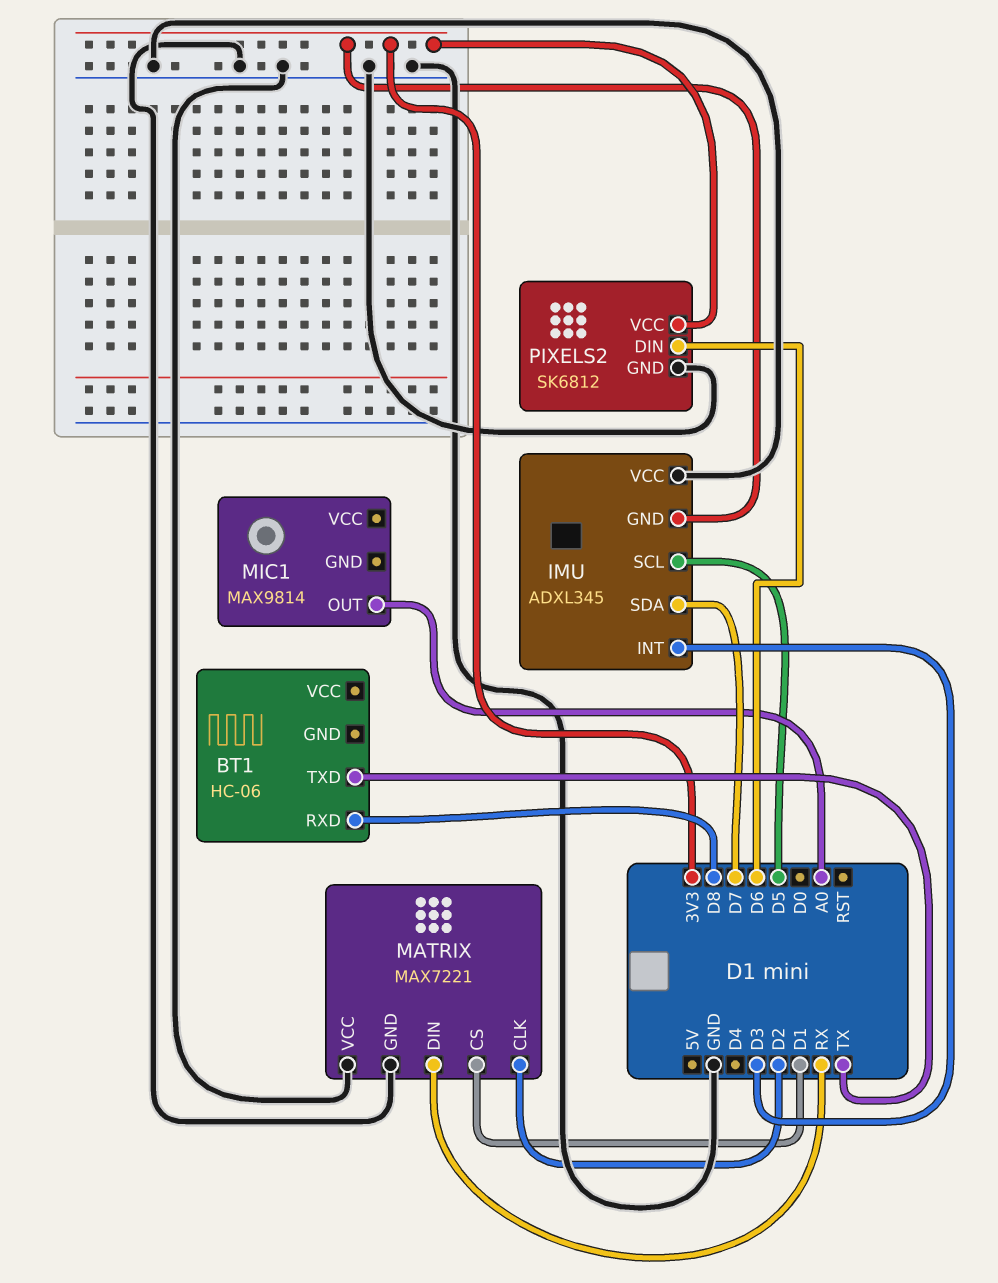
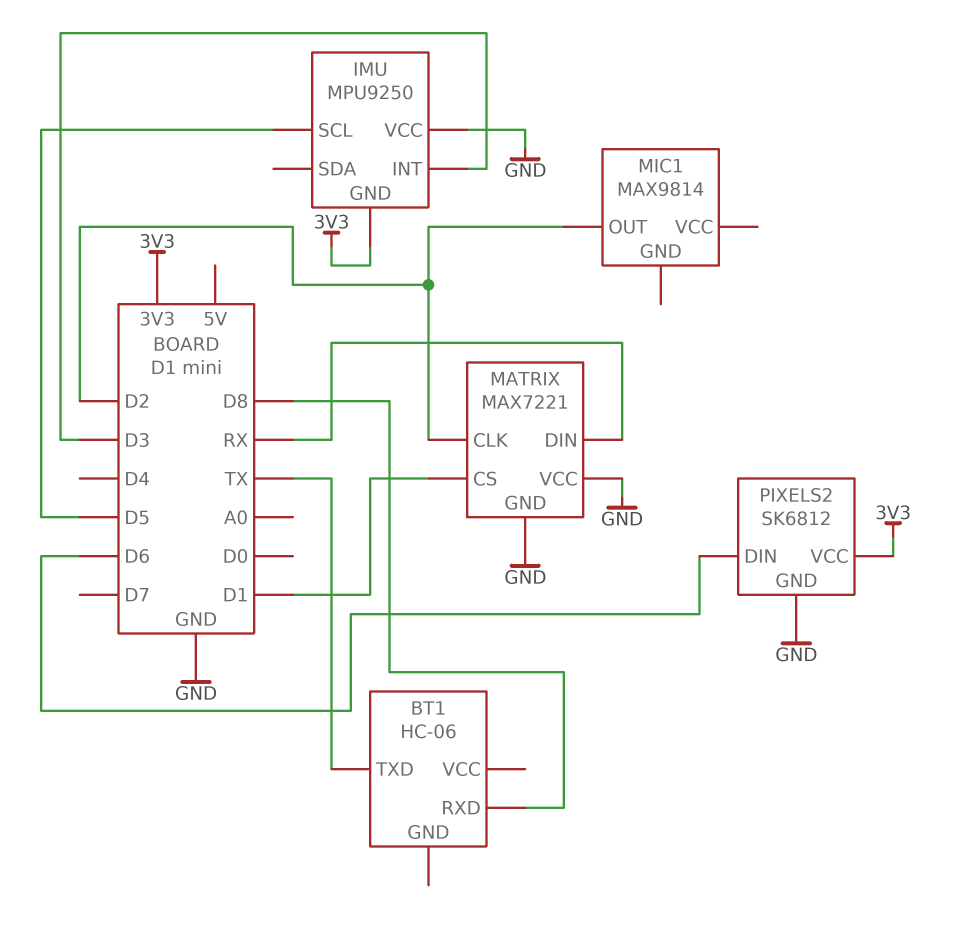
IMU: ADXL345 -> MPU9250
IMU pin SDA: D7 -> none
MIC1 pin OUT: A0 -> D2

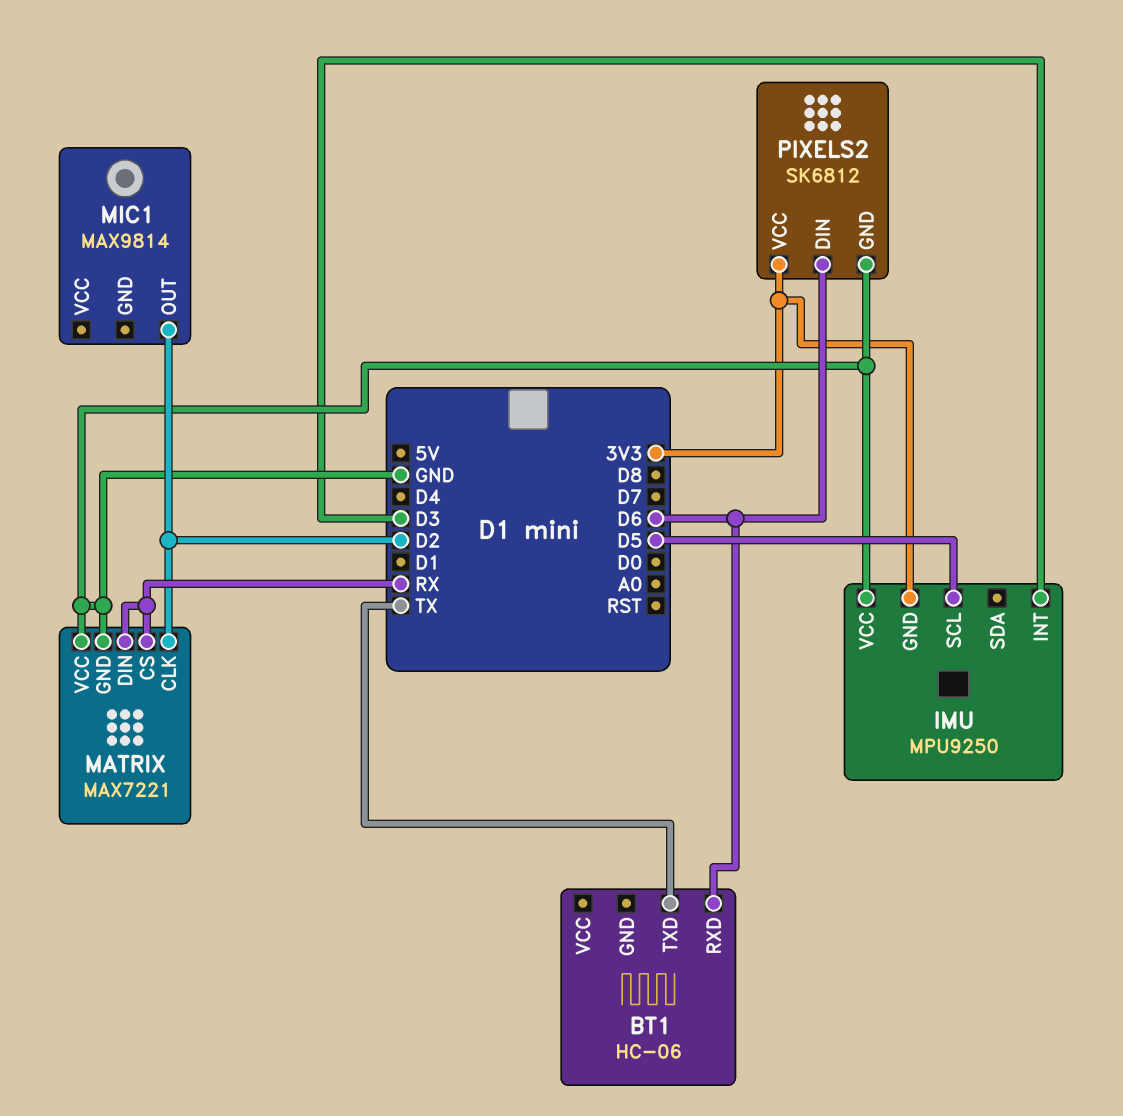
BT1 pin RXD: D8 -> D6
MATRIX pin CS: D1 -> RX

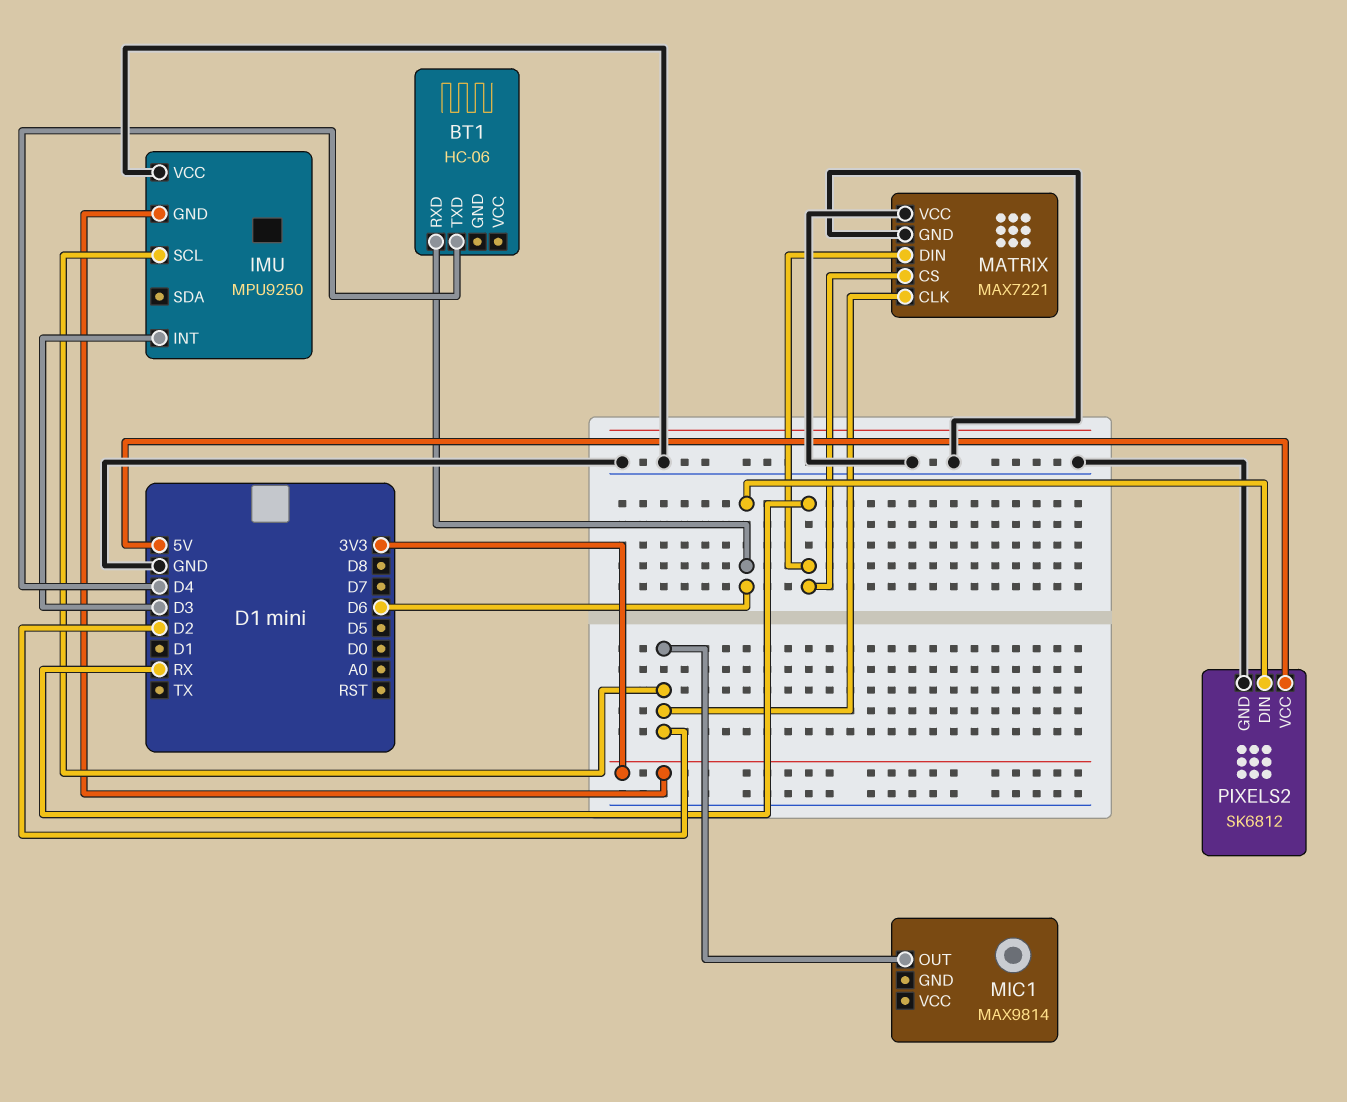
BT1 pin TXD: TX -> D4
IMU pin SCL: D5 -> D2
PIXELS2 pin VCC: 3V3 -> 5V

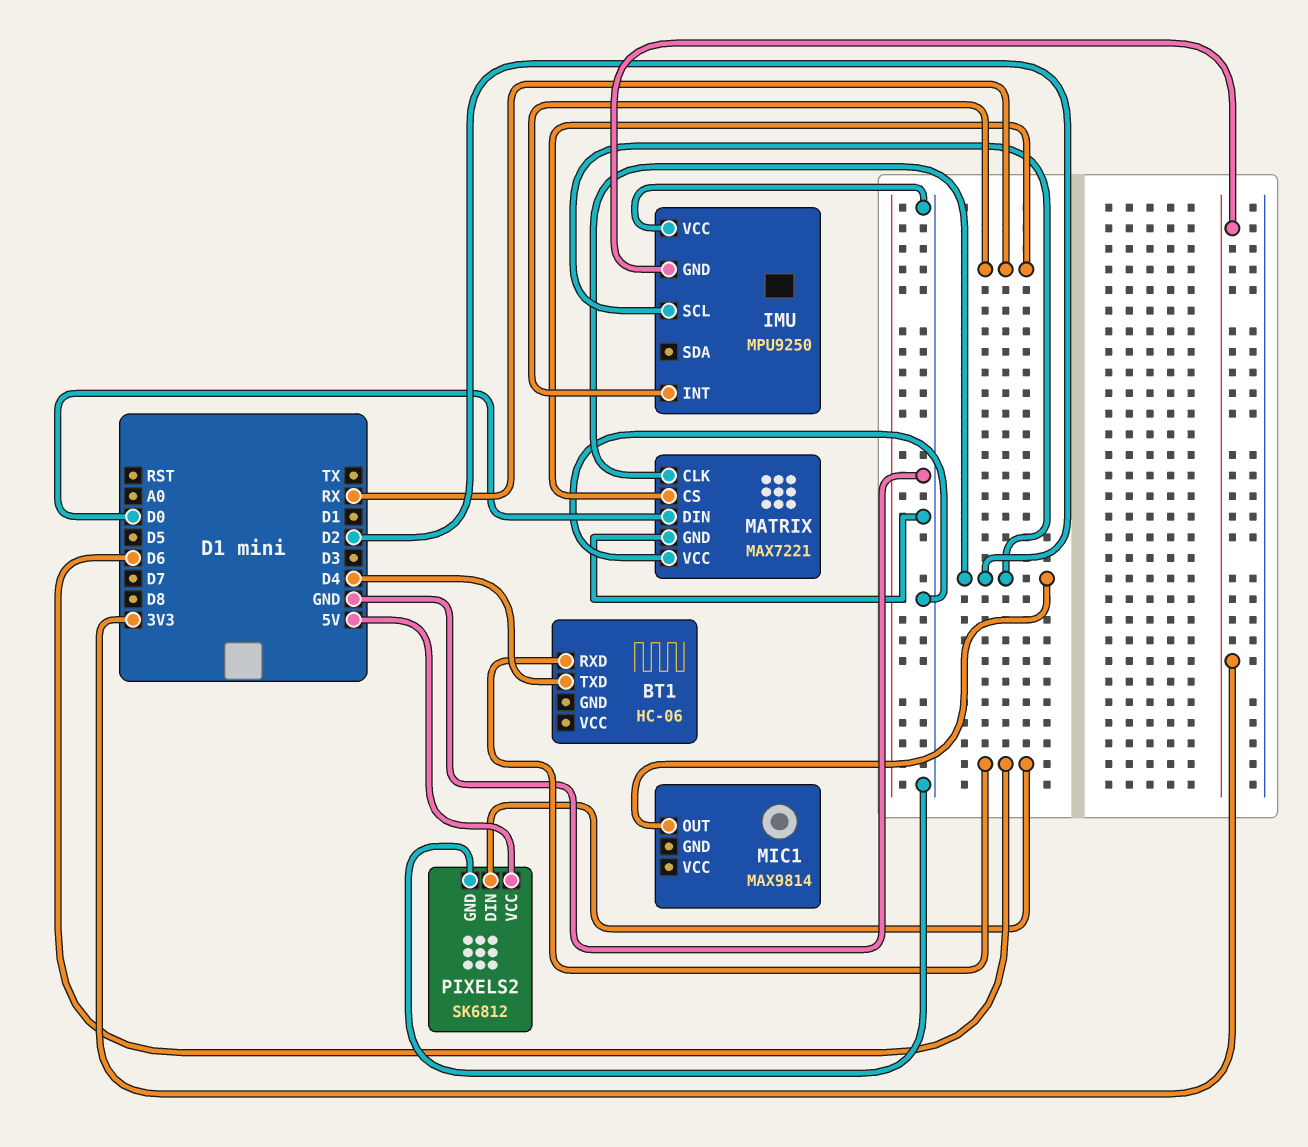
IMU pin INT: D3 -> RX
MATRIX pin DIN: RX -> D0

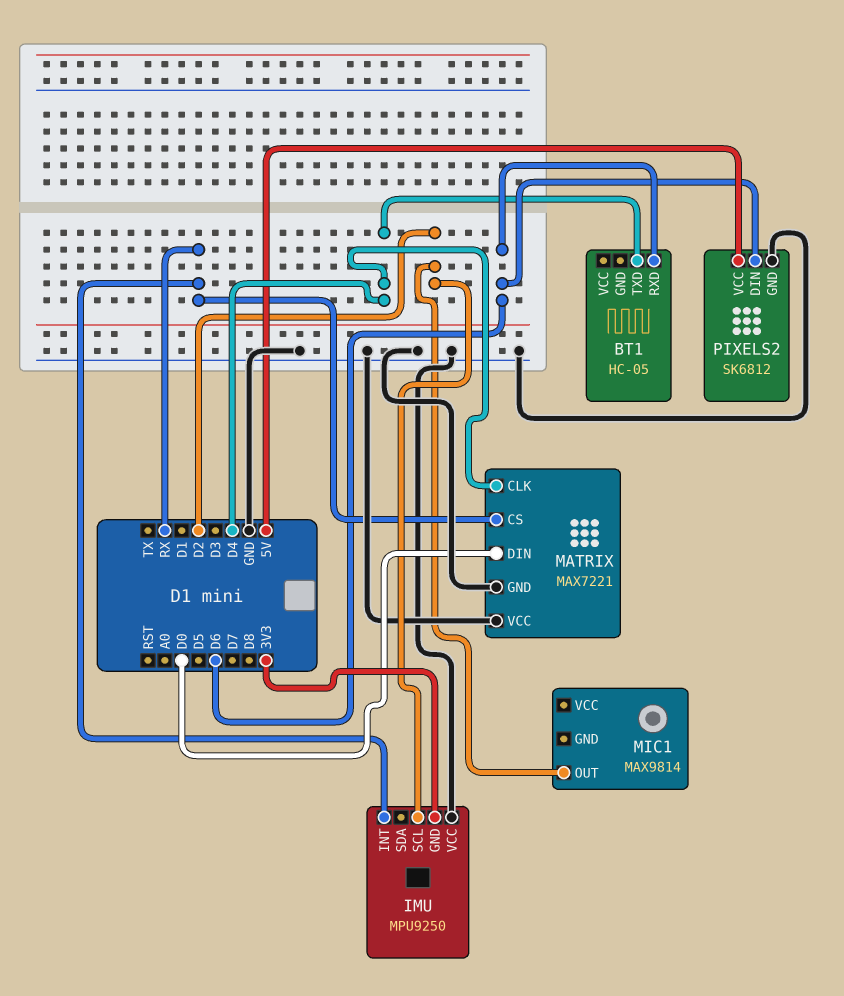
BT1: HC-06 -> HC-05
MATRIX pin CLK: D2 -> D4

